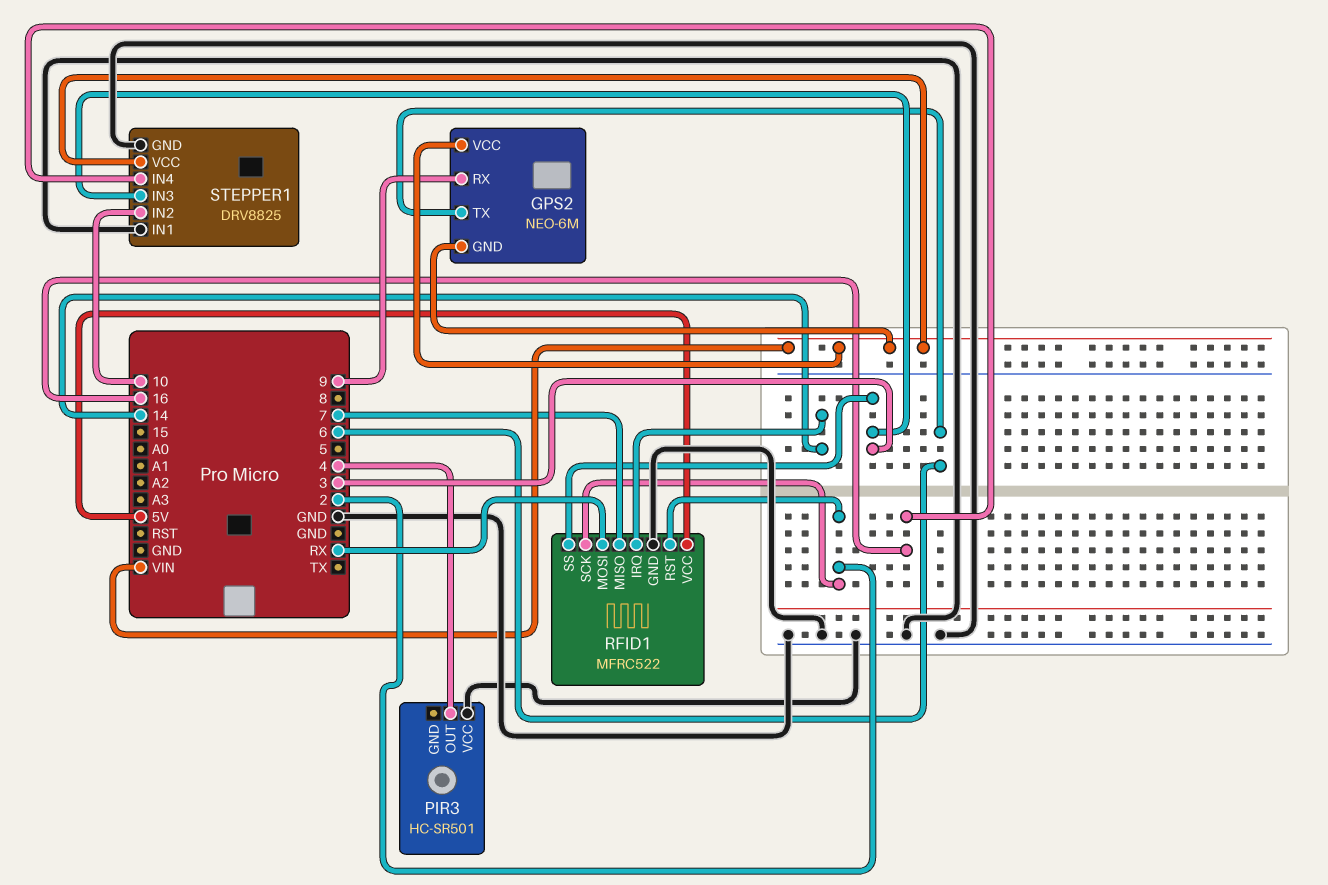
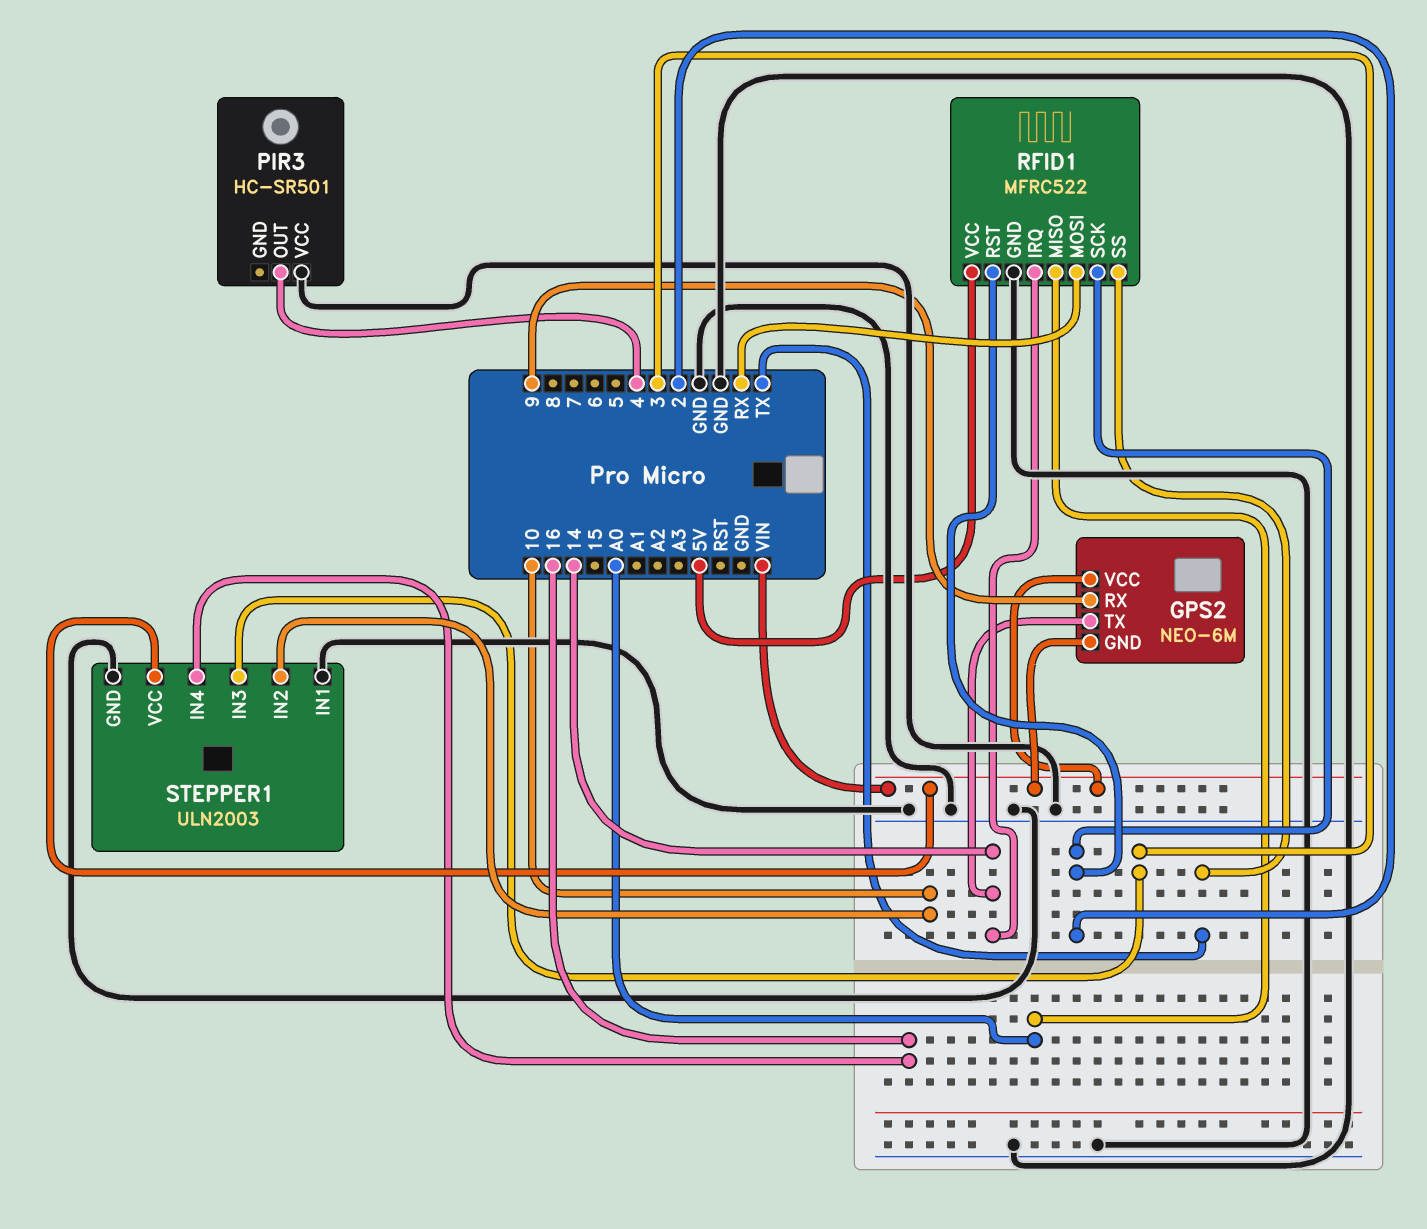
GPS2 pin TX: 6 -> 14
RFID1 pin MISO: 7 -> A0
RFID1 pin SS: 3 -> TX
STEPPER1: DRV8825 -> ULN2003

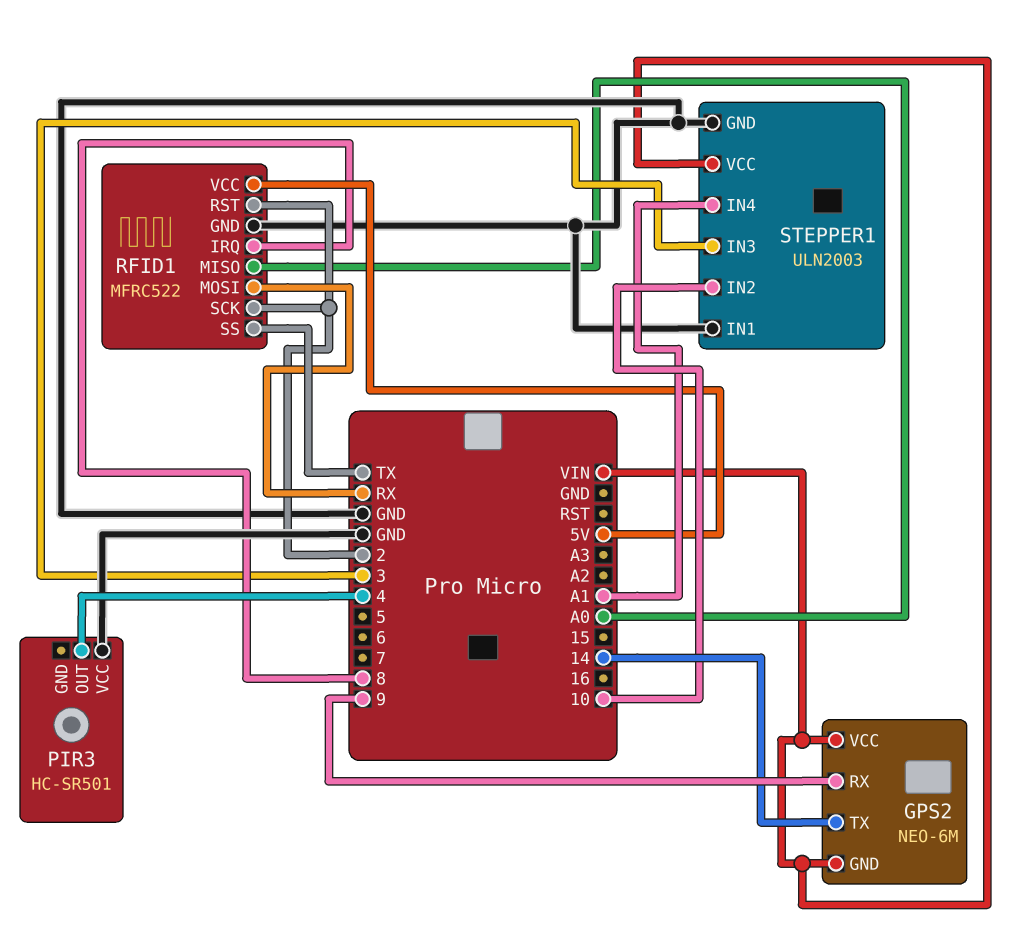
RFID1 pin IRQ: 14 -> 8
STEPPER1 pin IN4: 16 -> A1

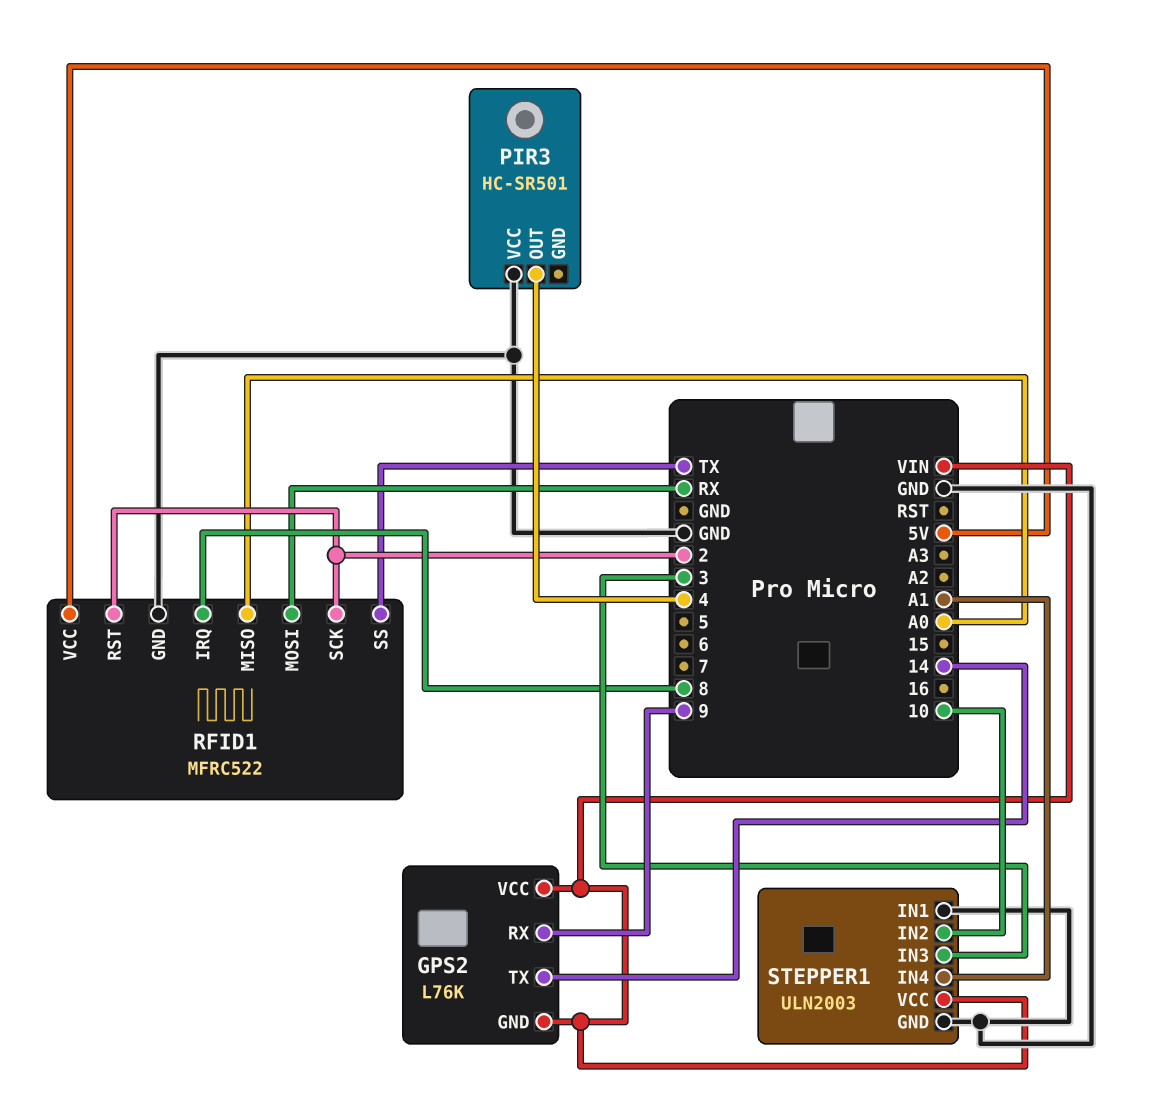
GPS2: NEO-6M -> L76K

